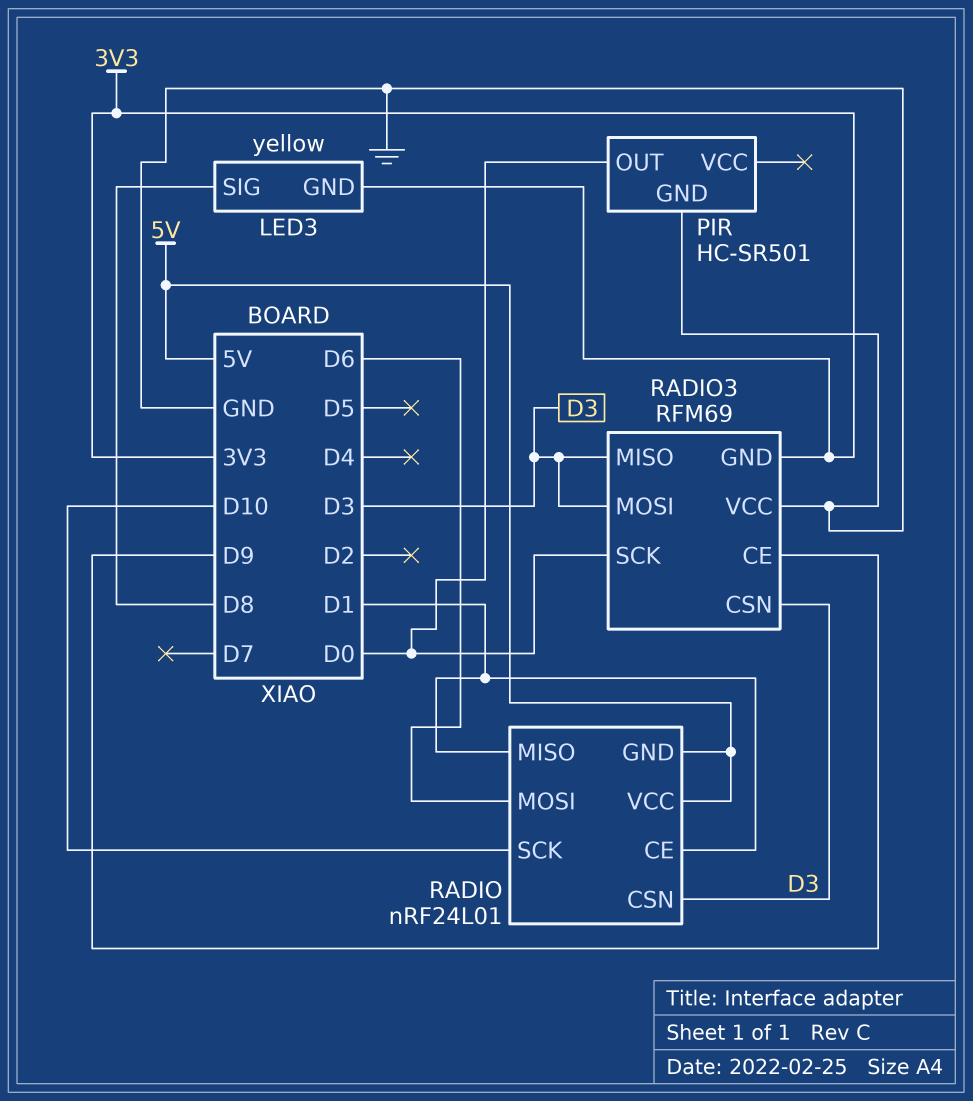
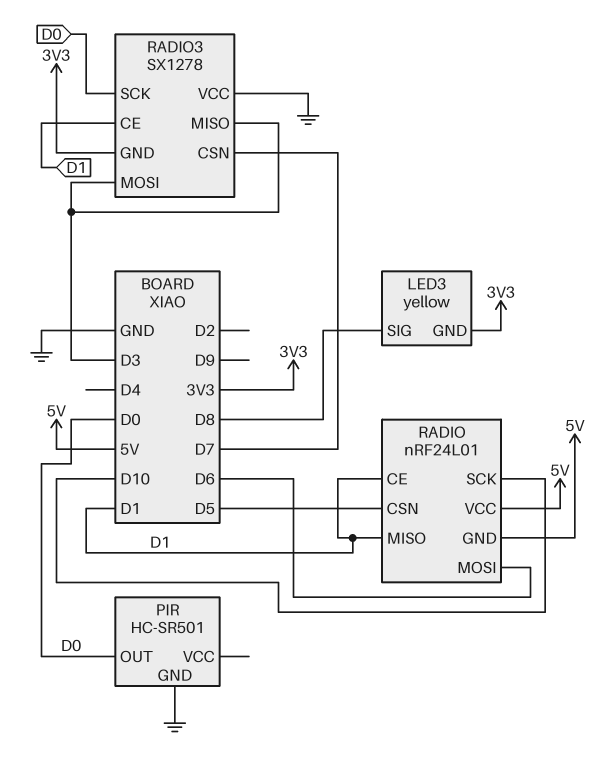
RADIO pin CSN: D3 -> D5
RADIO3: RFM69 -> SX1278
RADIO3 pin CE: D9 -> D1
RADIO3 pin CSN: D3 -> D7

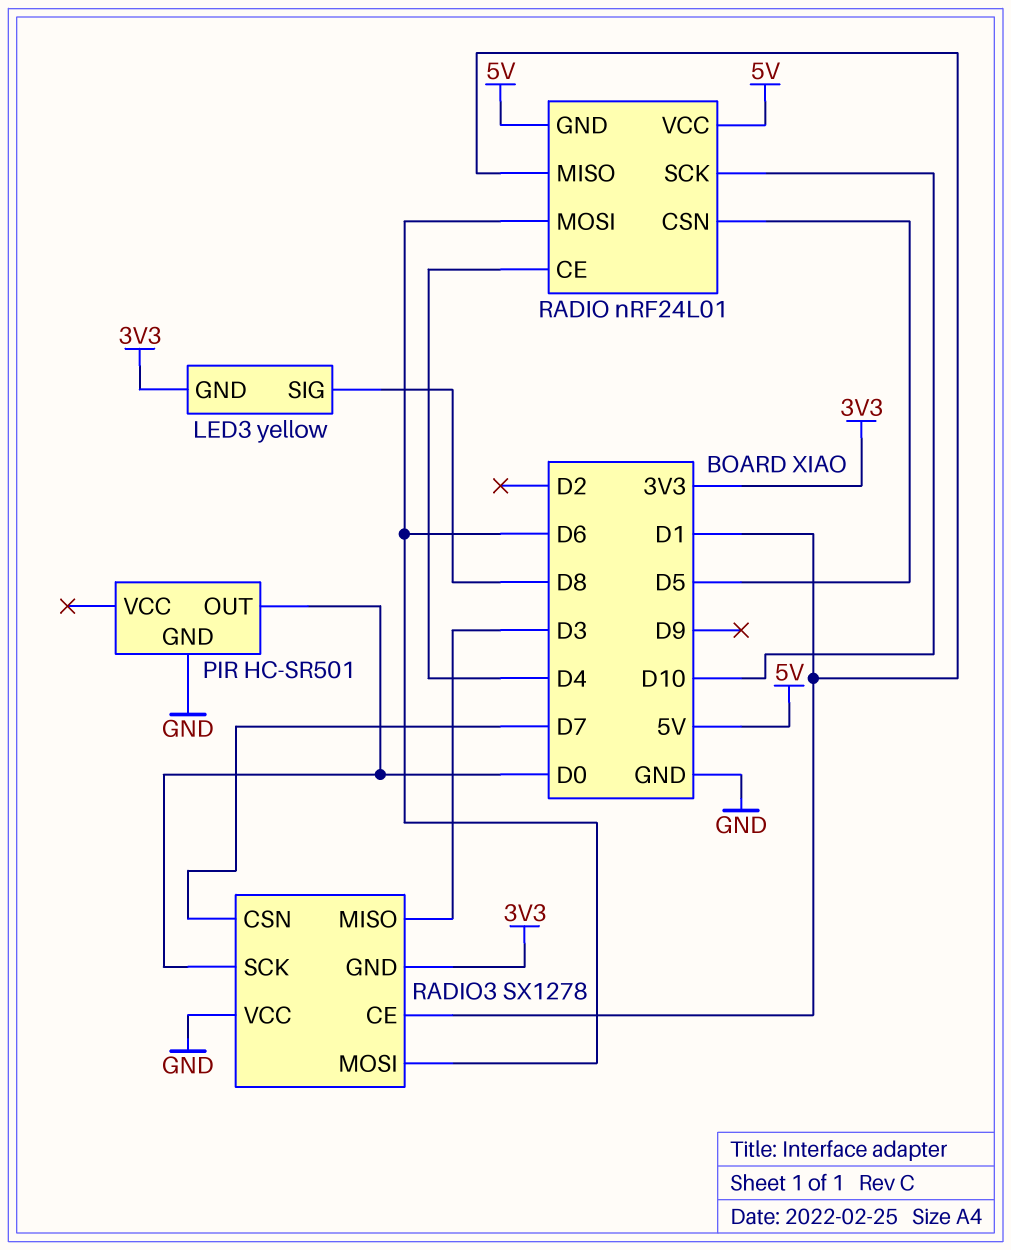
RADIO pin CE: D1 -> D4
RADIO3 pin MOSI: D3 -> D6

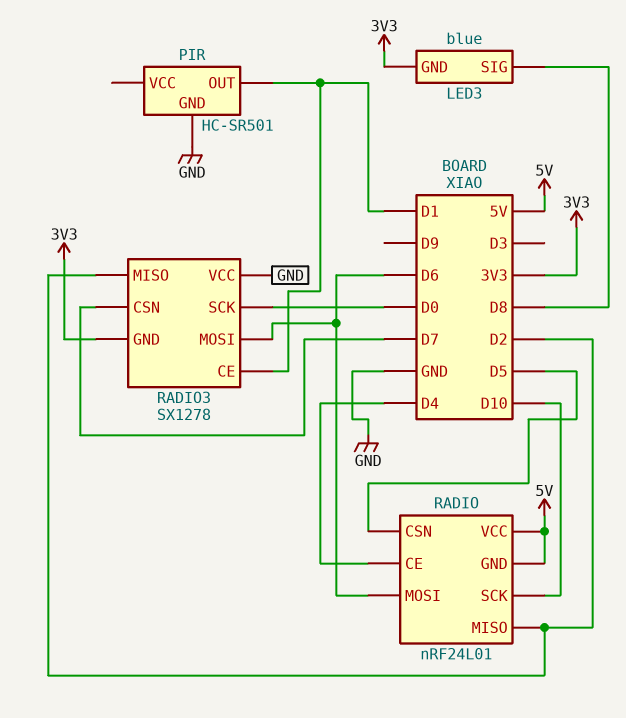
LED3: yellow -> blue
PIR pin OUT: D0 -> D1
RADIO pin MISO: D1 -> D2
RADIO3 pin MISO: D3 -> D2

